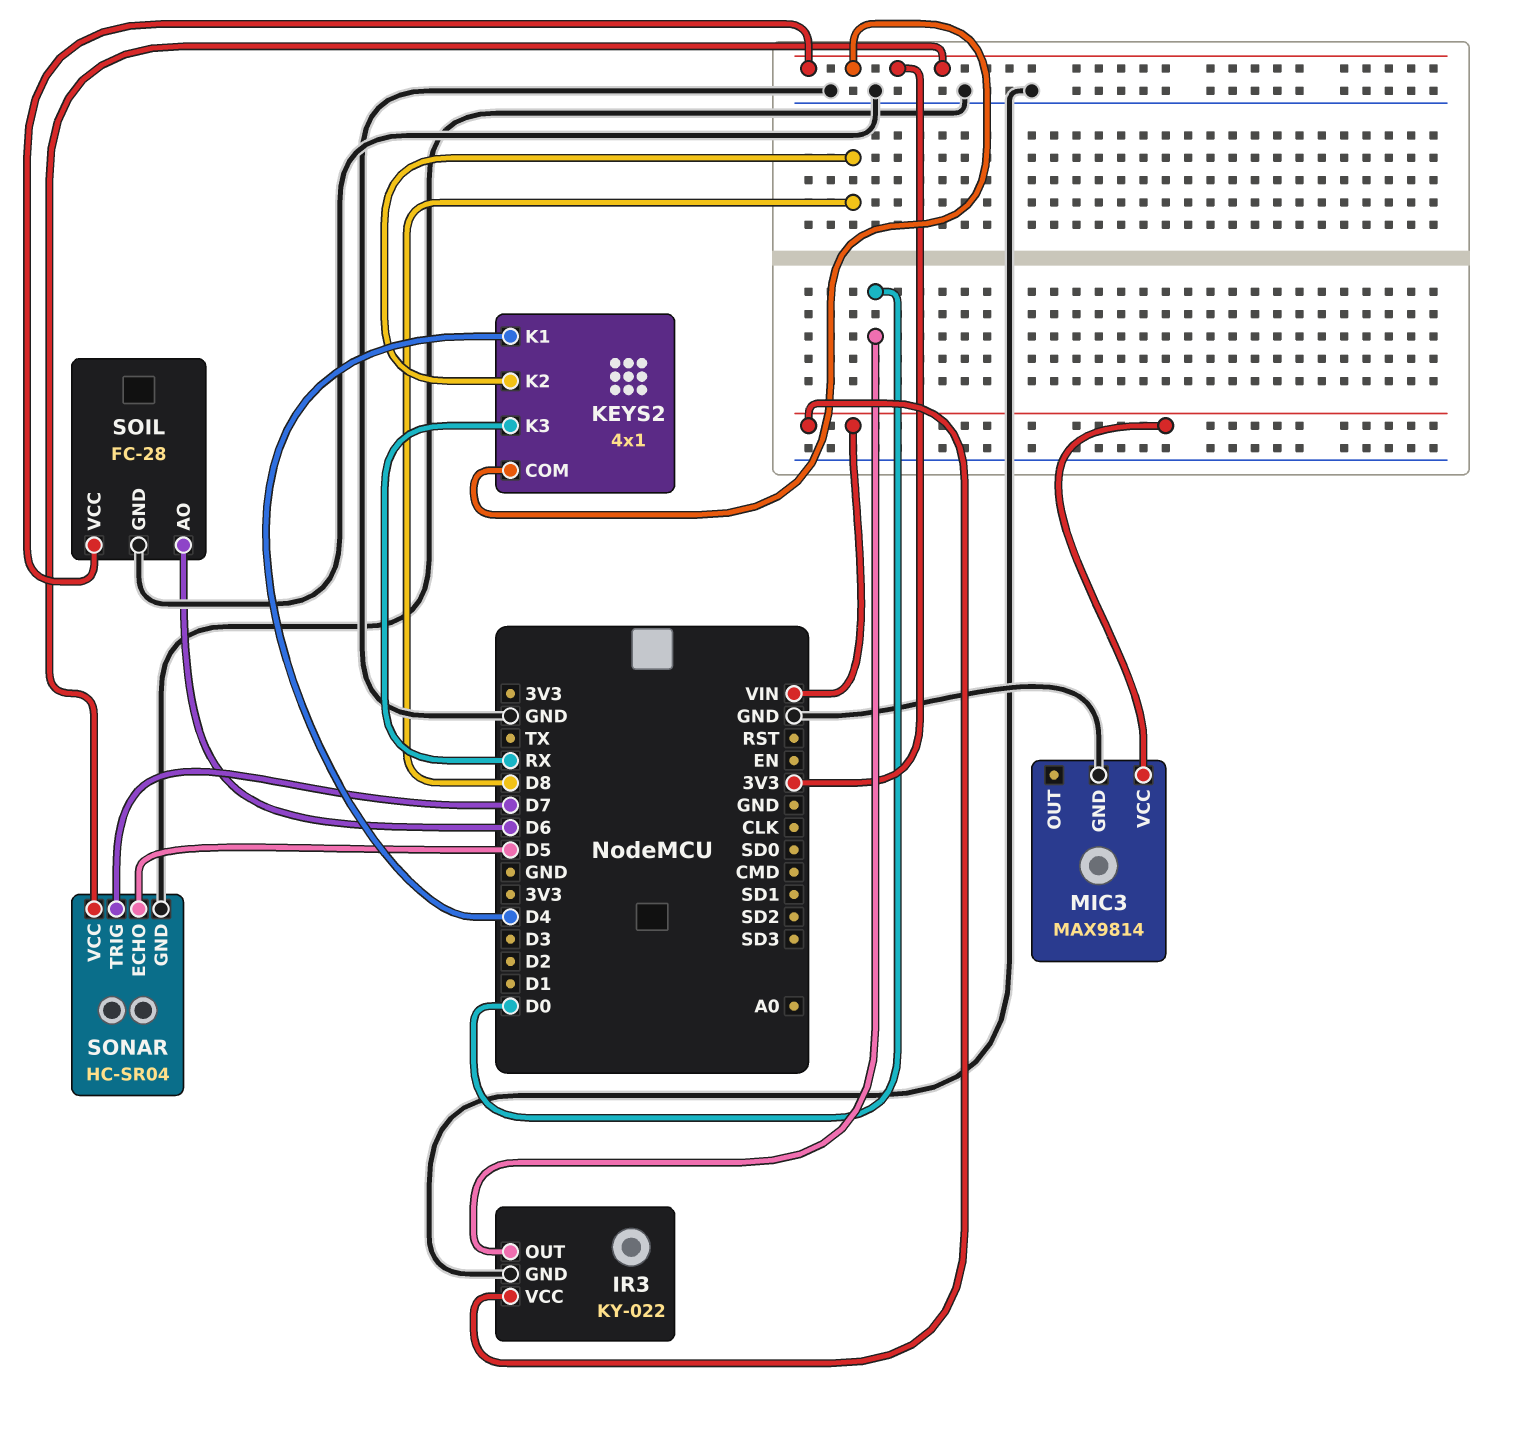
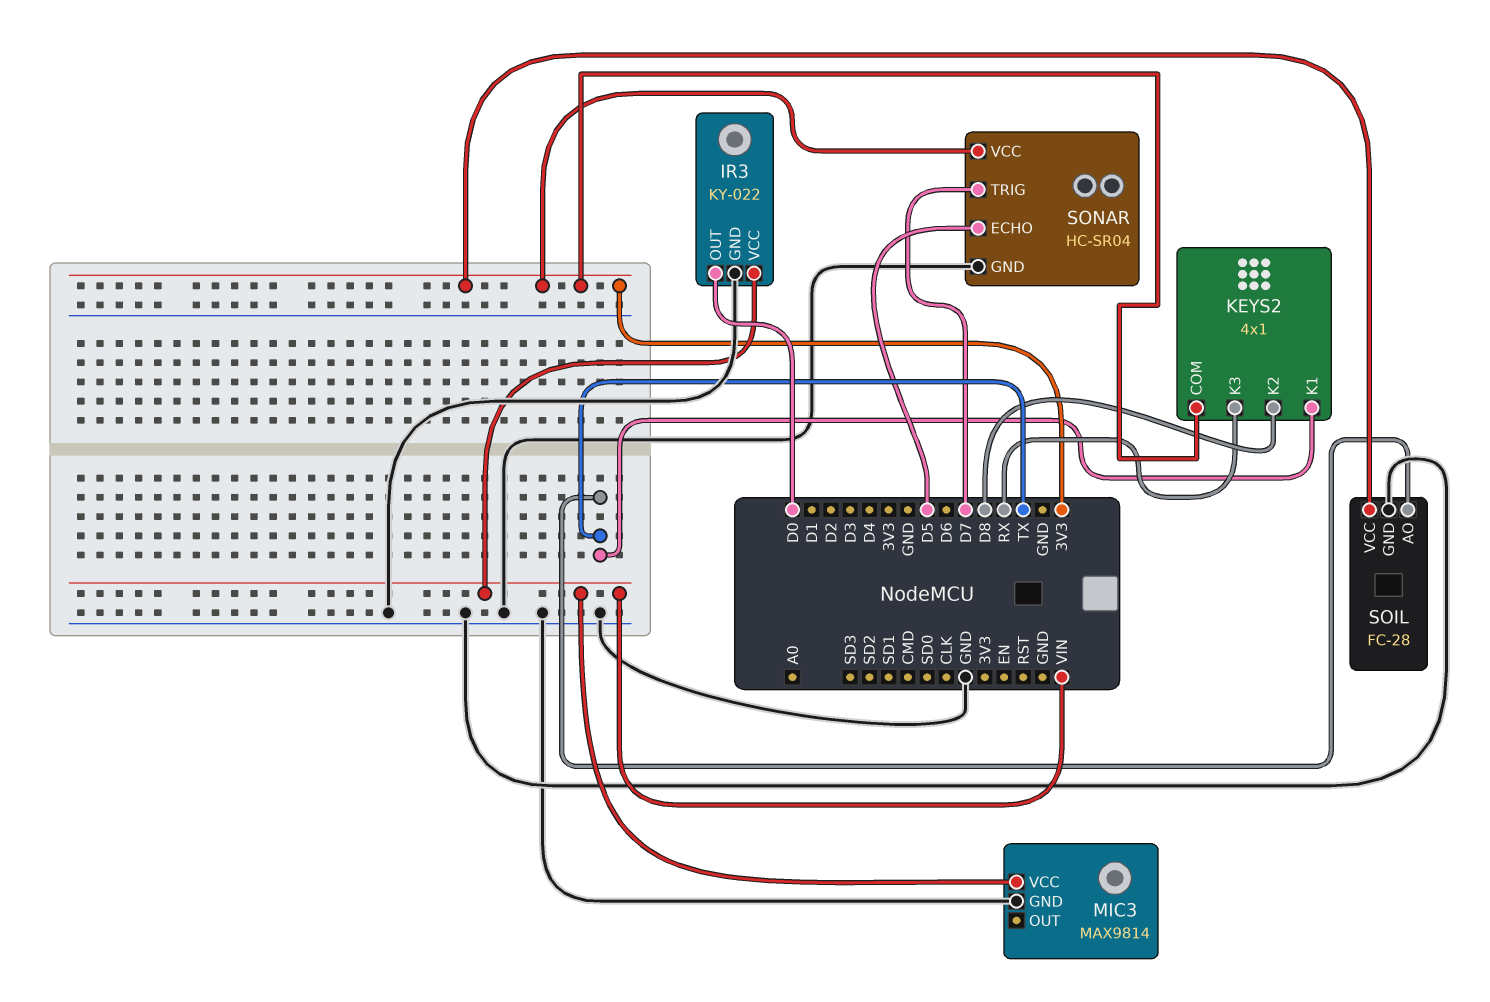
KEYS2 pin K1: D4 -> TX
SOIL pin AO: D6 -> TX

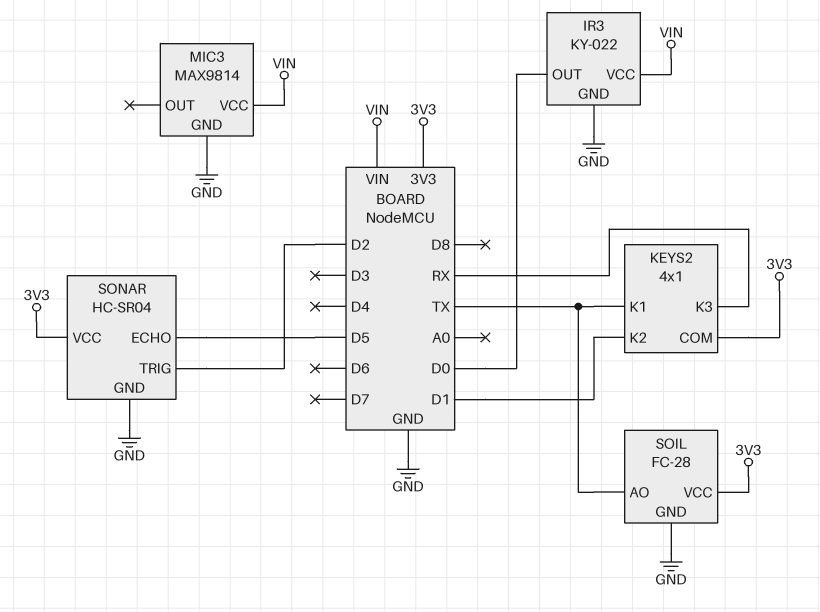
KEYS2 pin K2: D8 -> D1
SONAR pin TRIG: D7 -> D2

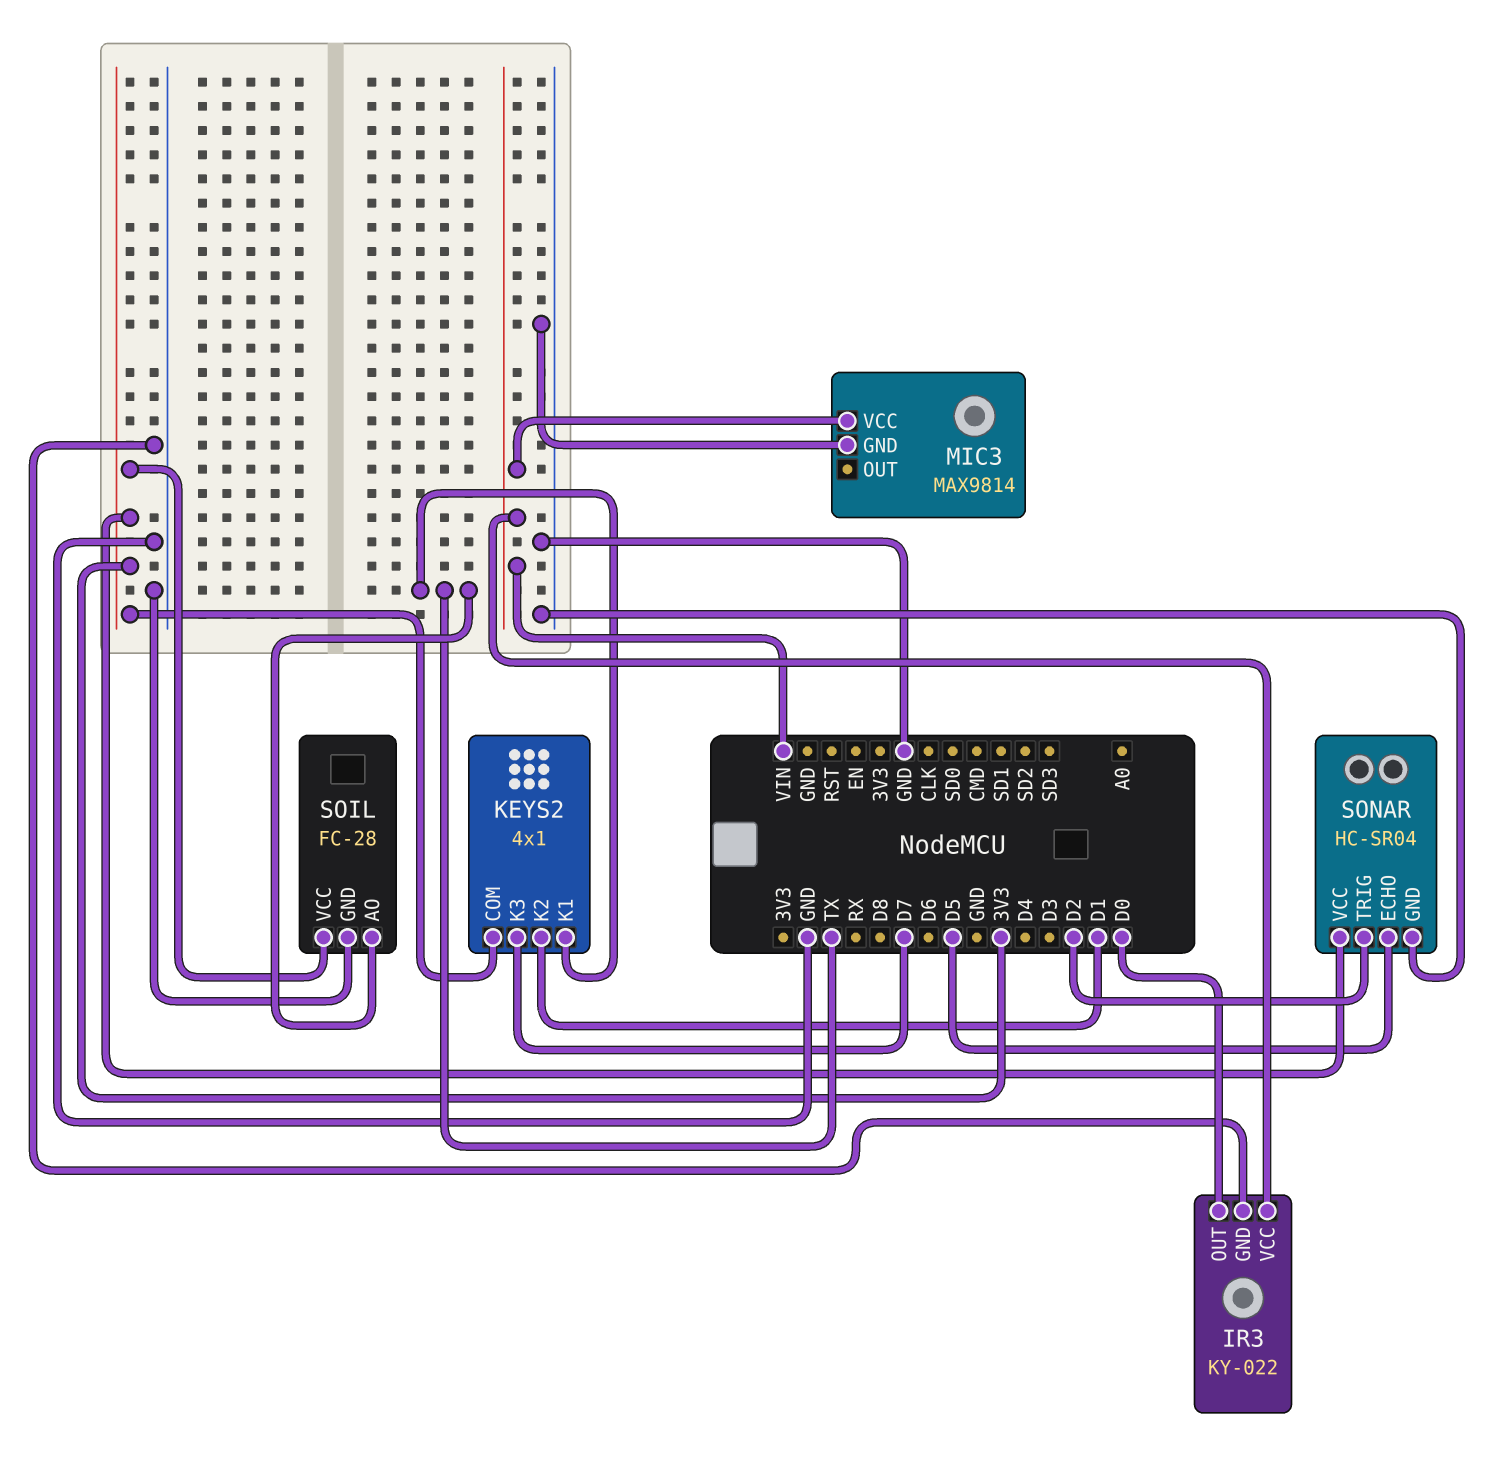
KEYS2 pin K3: RX -> D7

